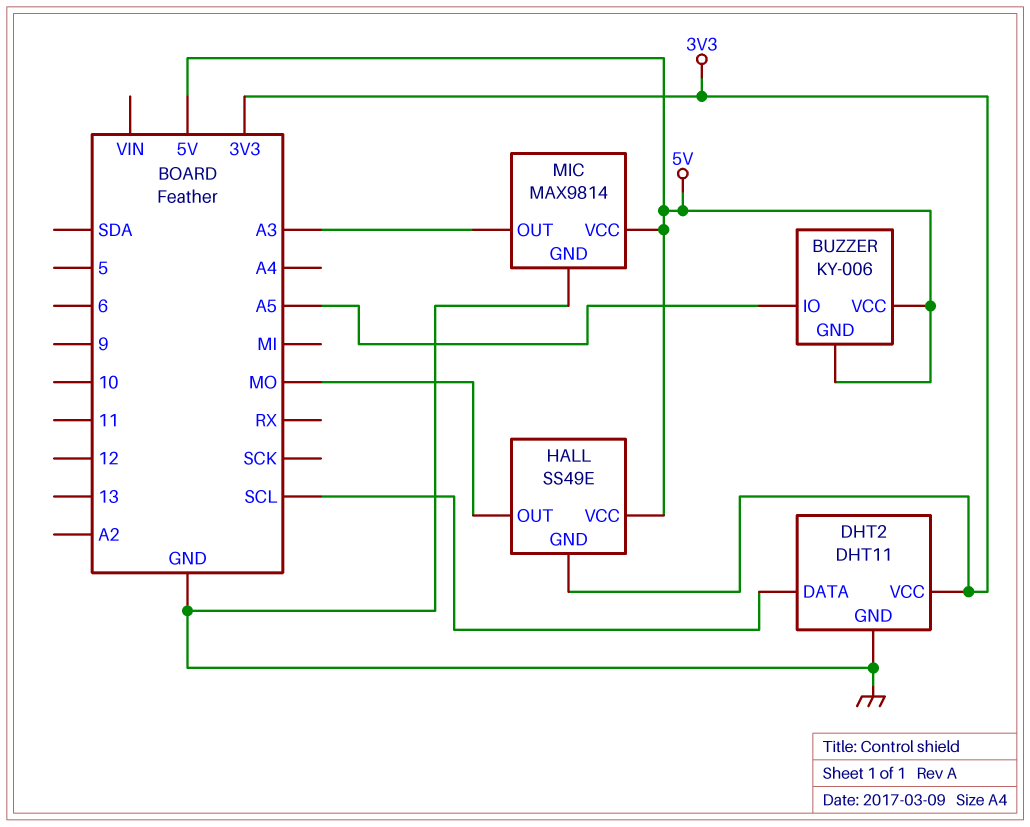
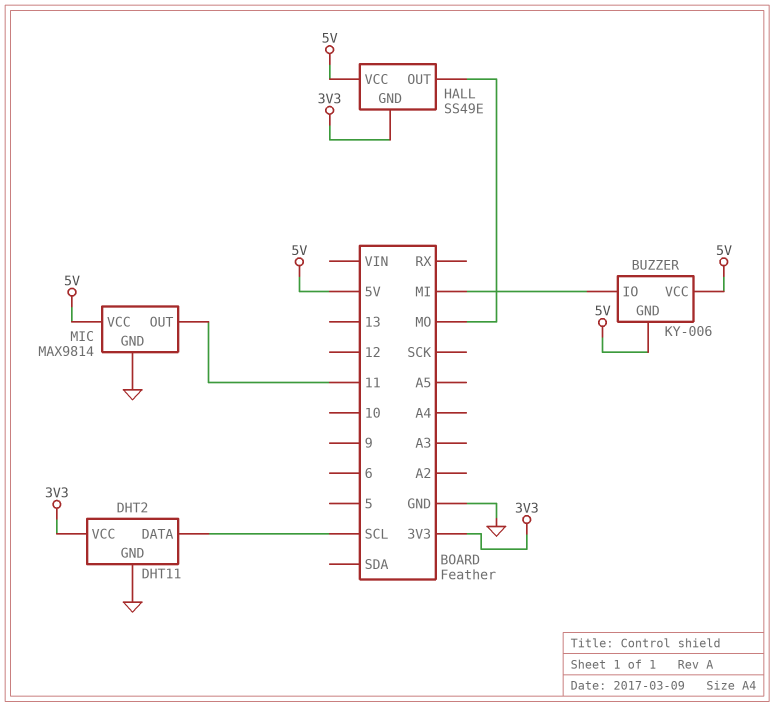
BUZZER pin IO: A5 -> MI
MIC pin OUT: A3 -> 11

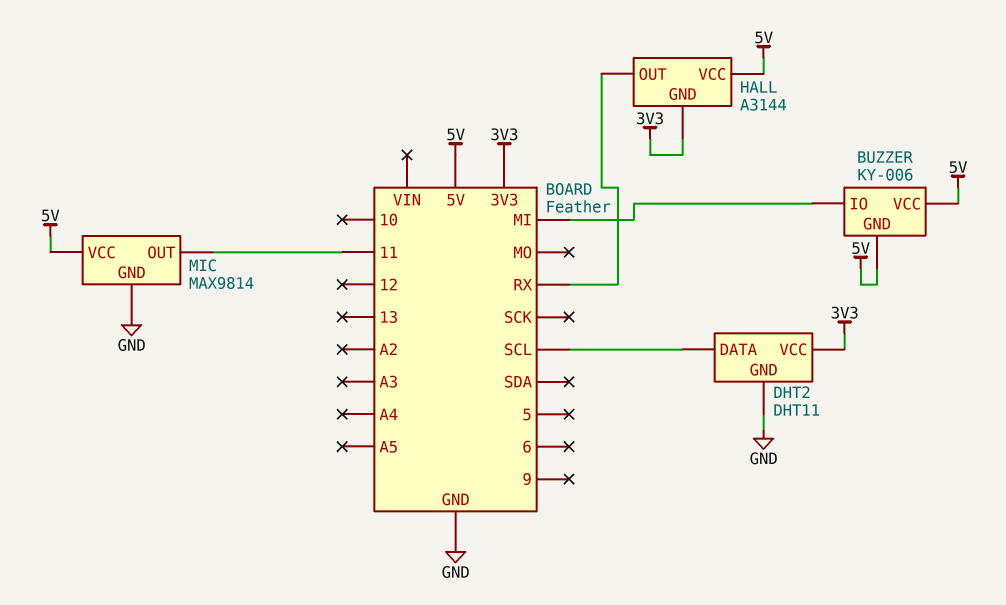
HALL: SS49E -> A3144
HALL pin OUT: MO -> RX

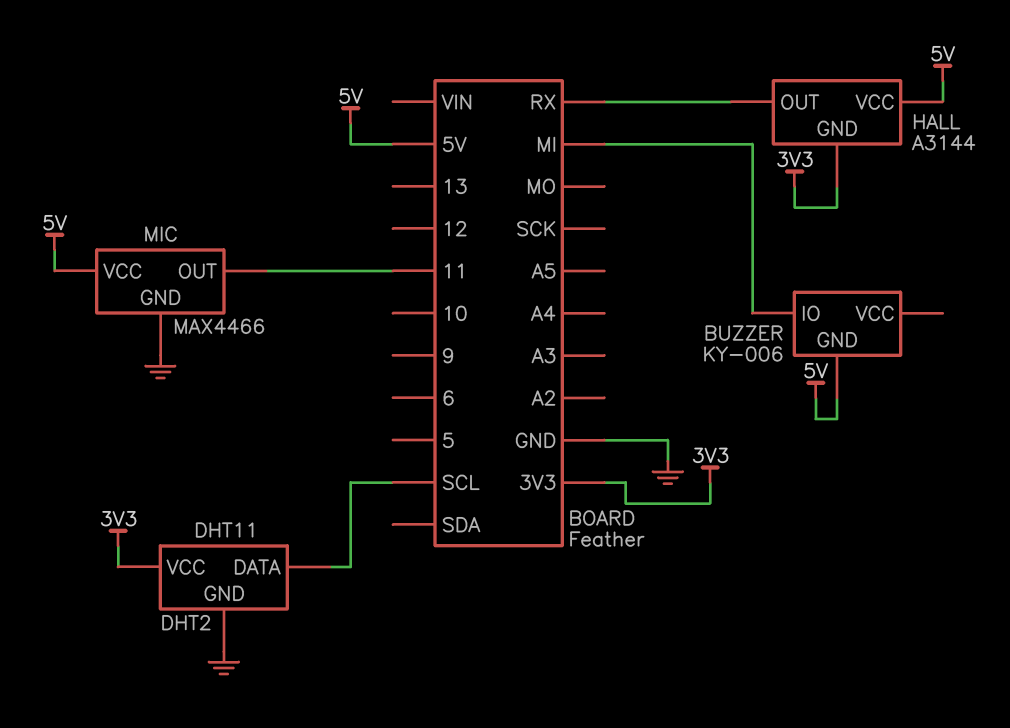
BUZZER pin VCC: 5V -> none
MIC: MAX9814 -> MAX4466

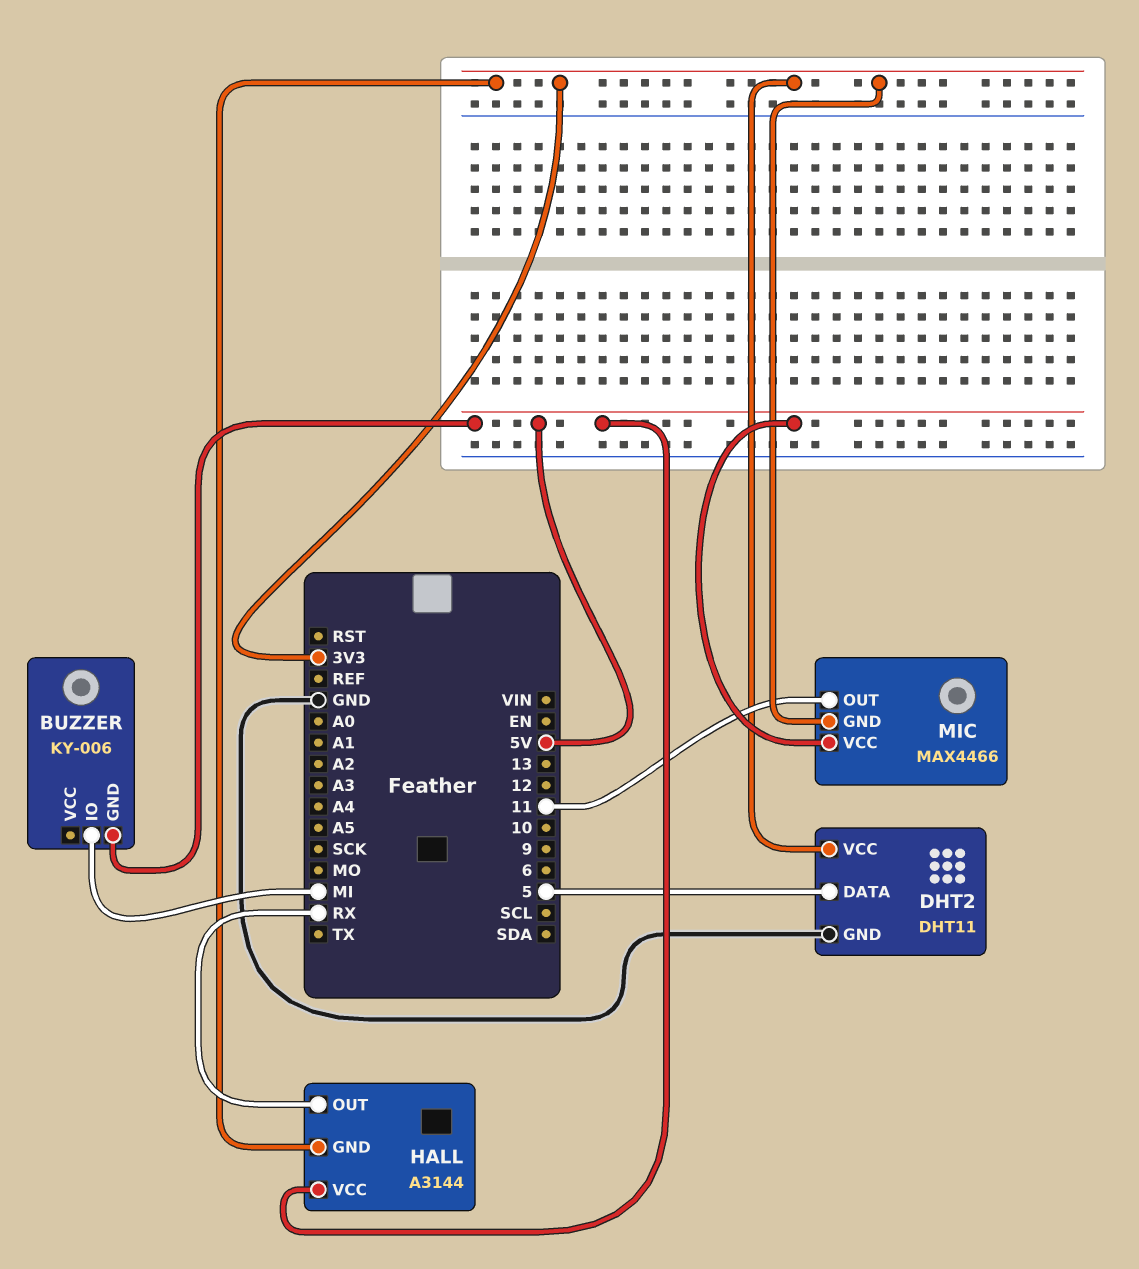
DHT2 pin DATA: SCL -> 5
MIC pin GND: GND -> 3V3

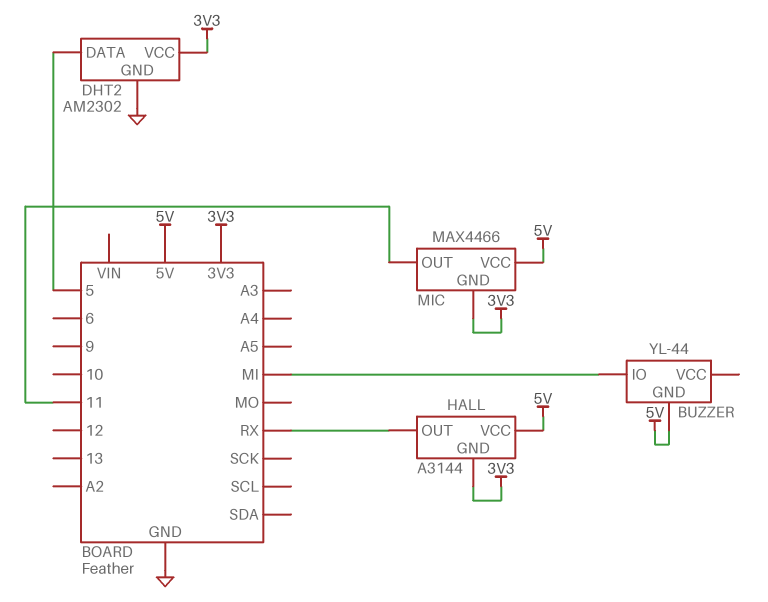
BUZZER: KY-006 -> YL-44
DHT2: DHT11 -> AM2302

